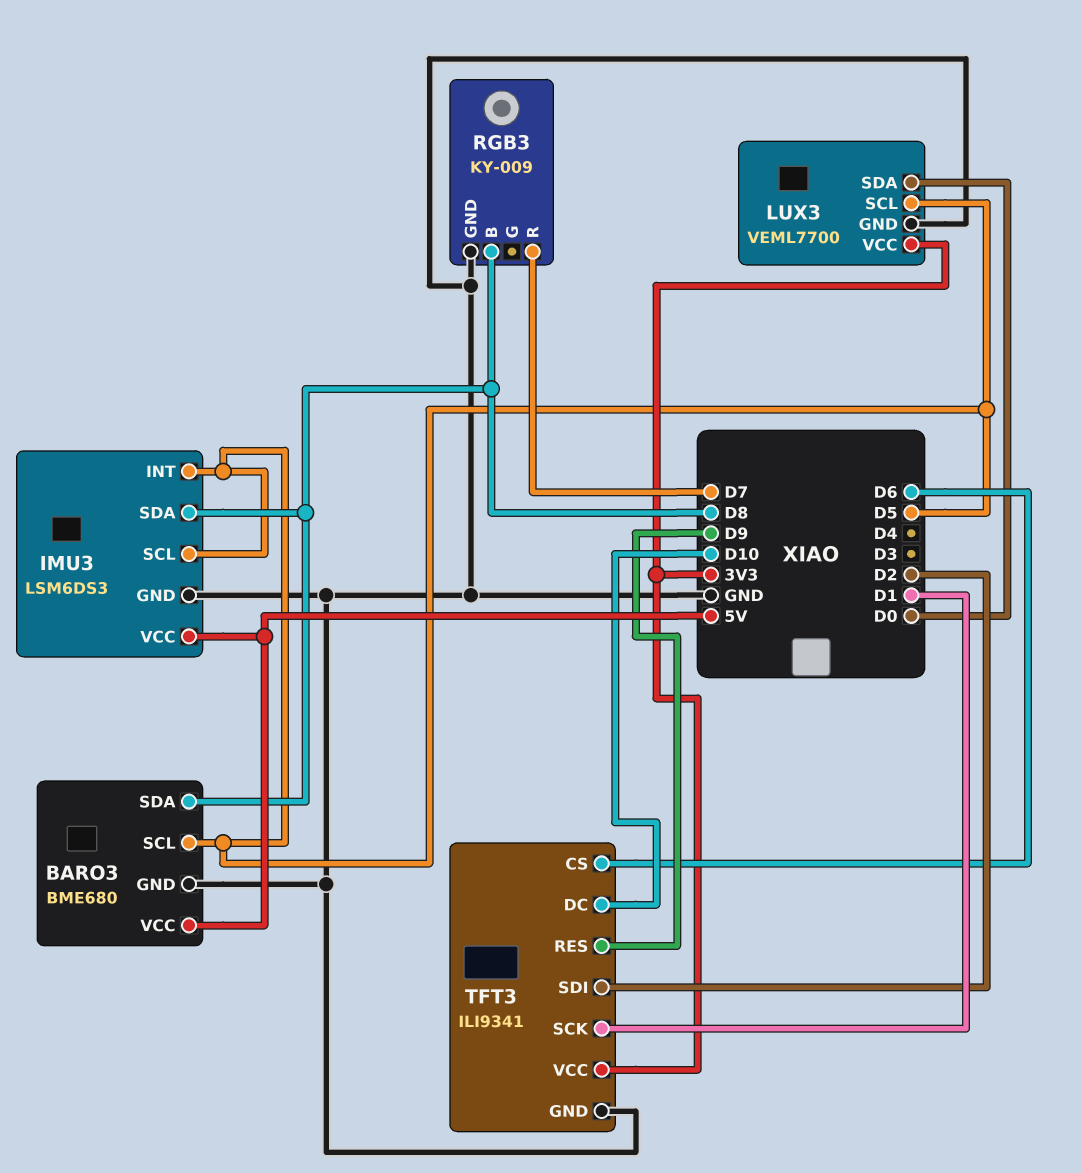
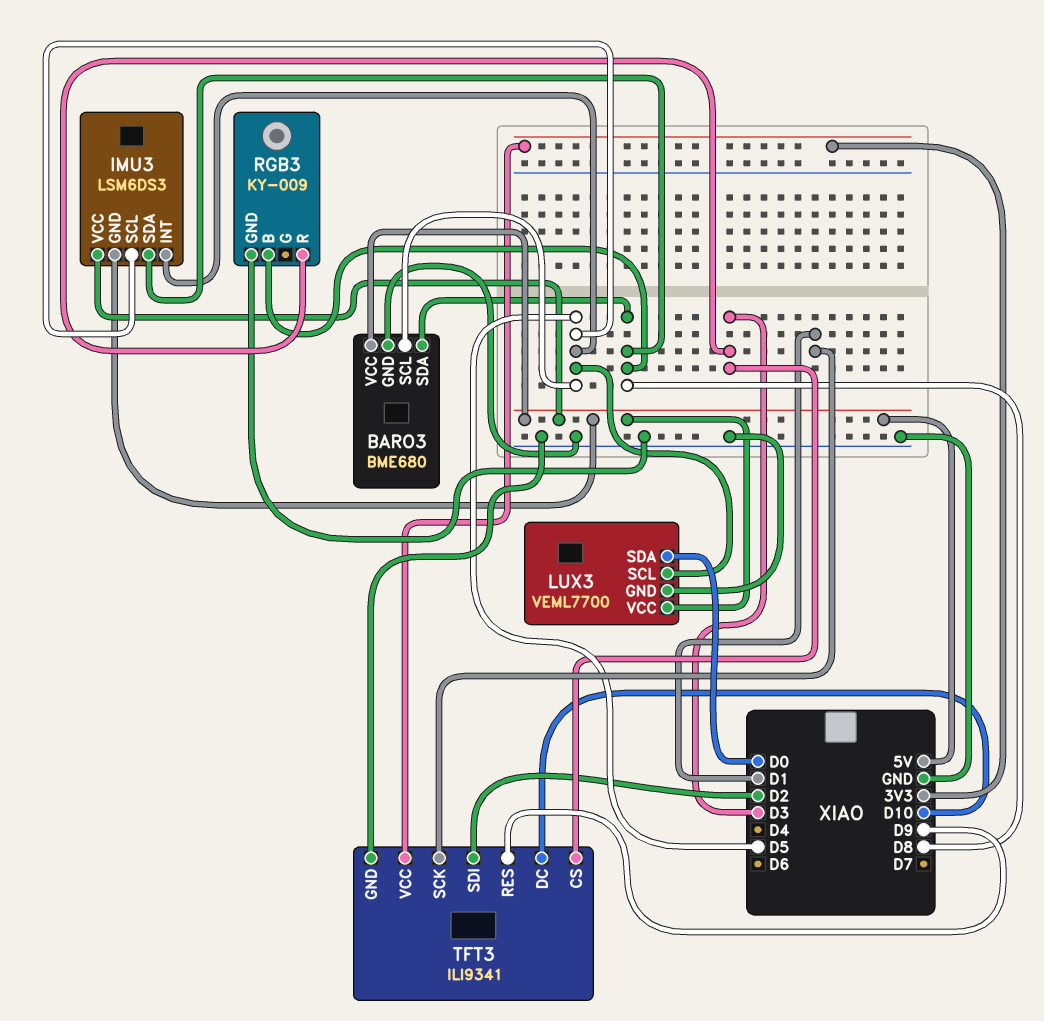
IMU3 pin GND: GND -> 5V
LUX3 pin VCC: 3V3 -> 5V
RGB3 pin R: D7 -> D3
TFT3 pin CS: D6 -> D3

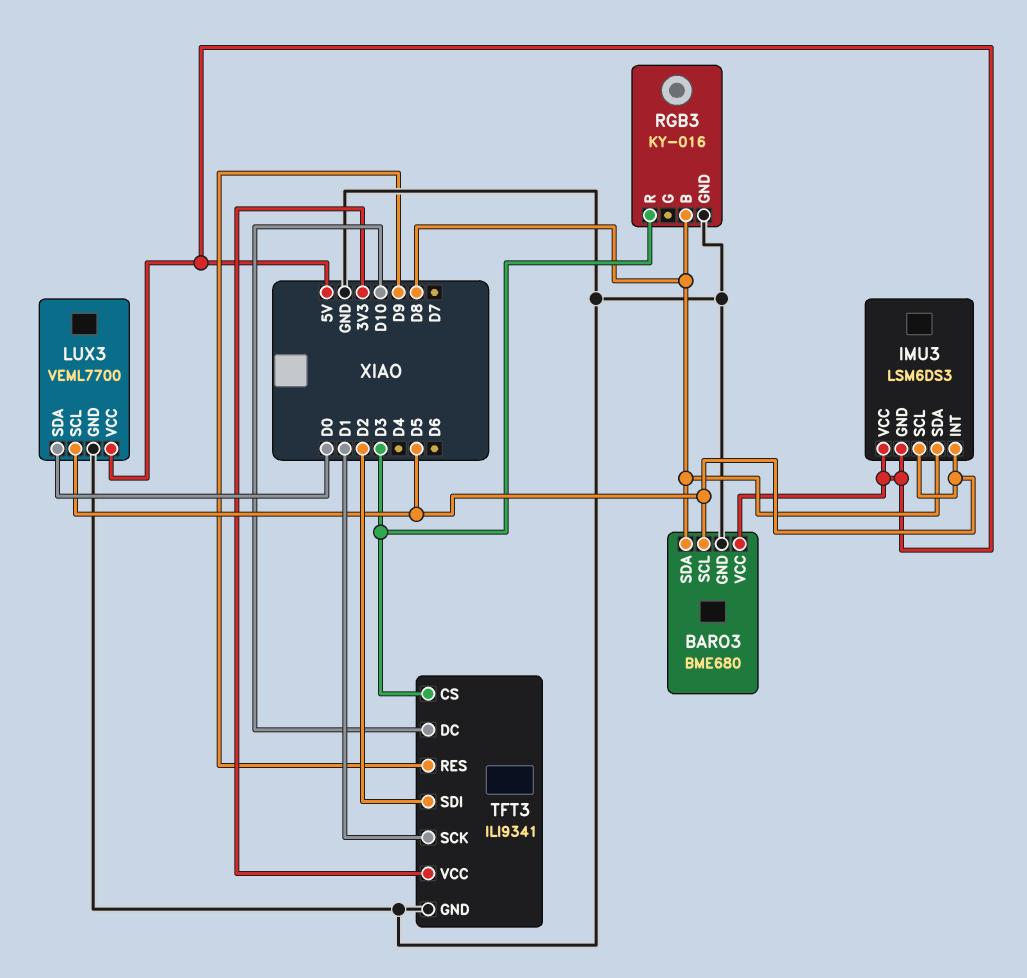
RGB3: KY-009 -> KY-016

